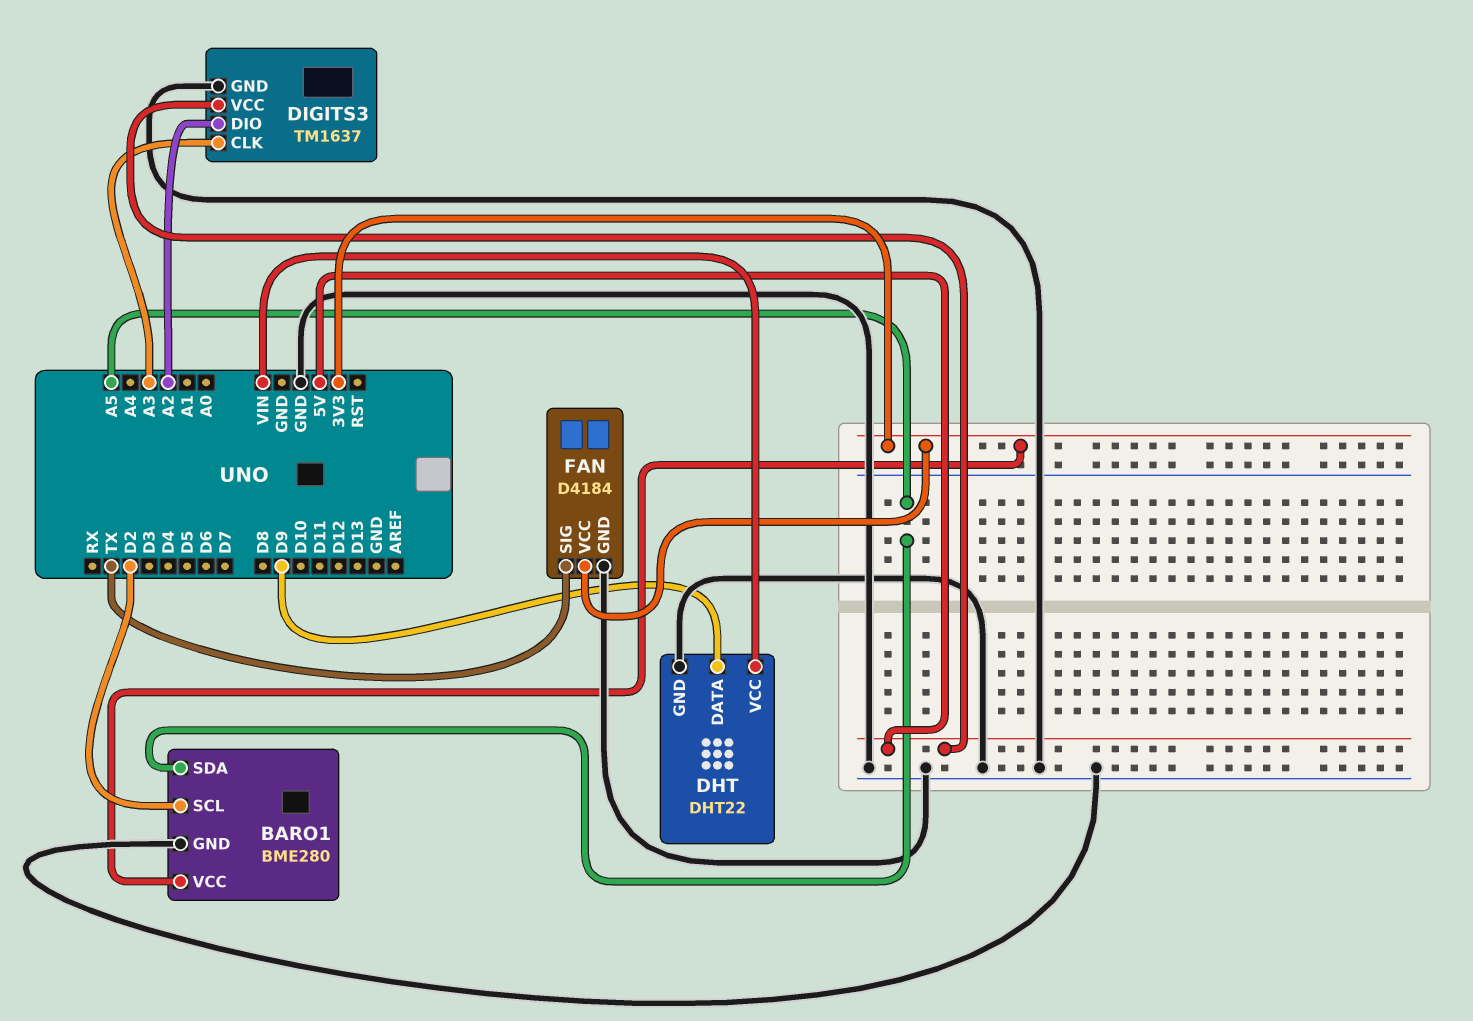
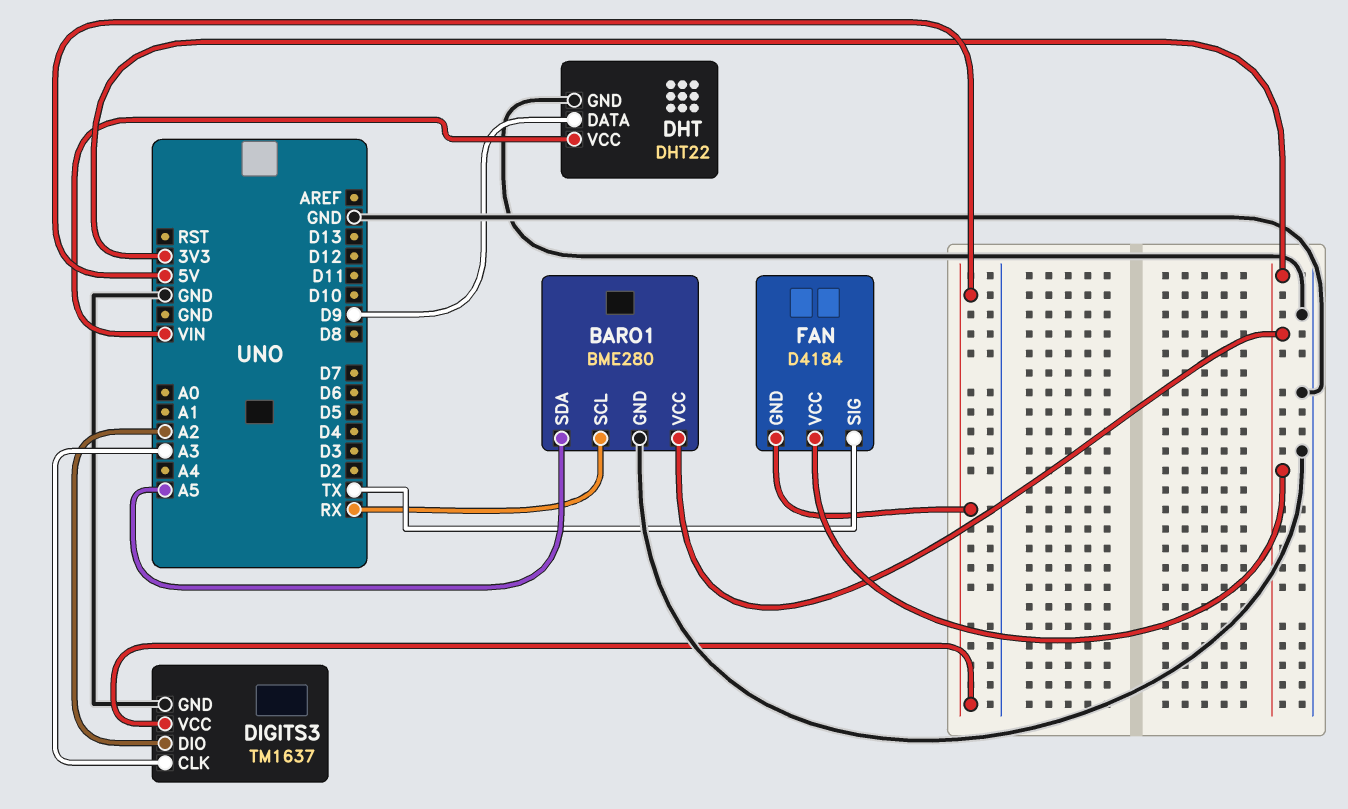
BARO1 pin SCL: D2 -> RX
FAN pin GND: GND -> 5V

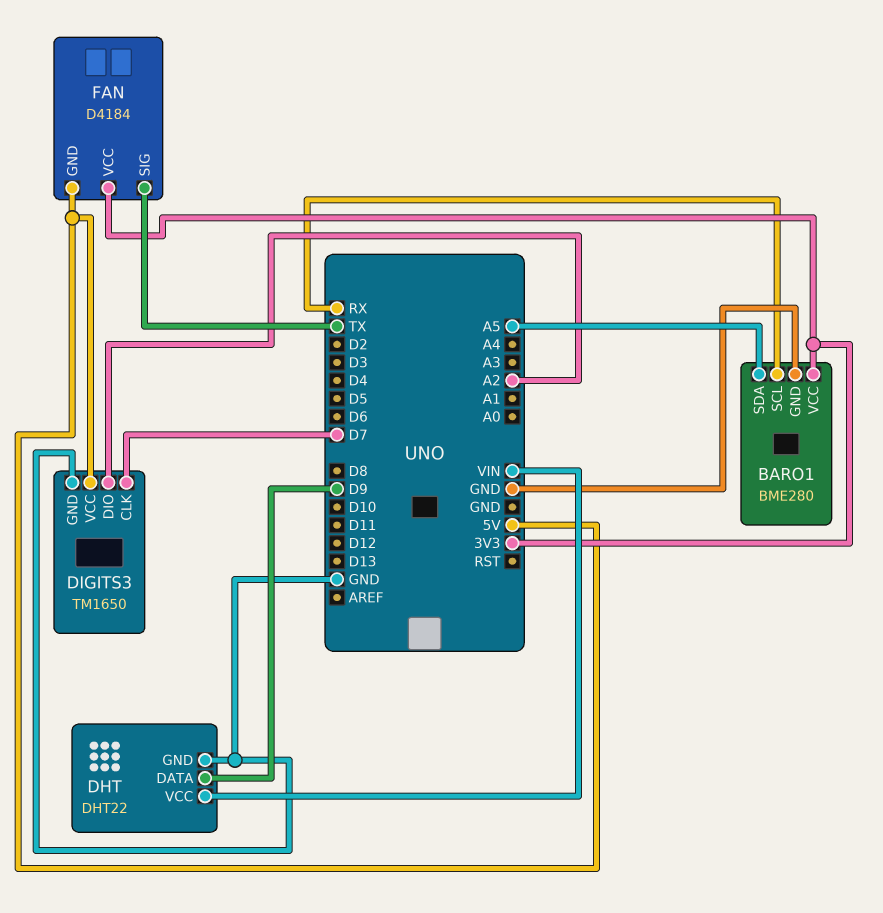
DIGITS3: TM1637 -> TM1650
DIGITS3 pin CLK: A3 -> D7

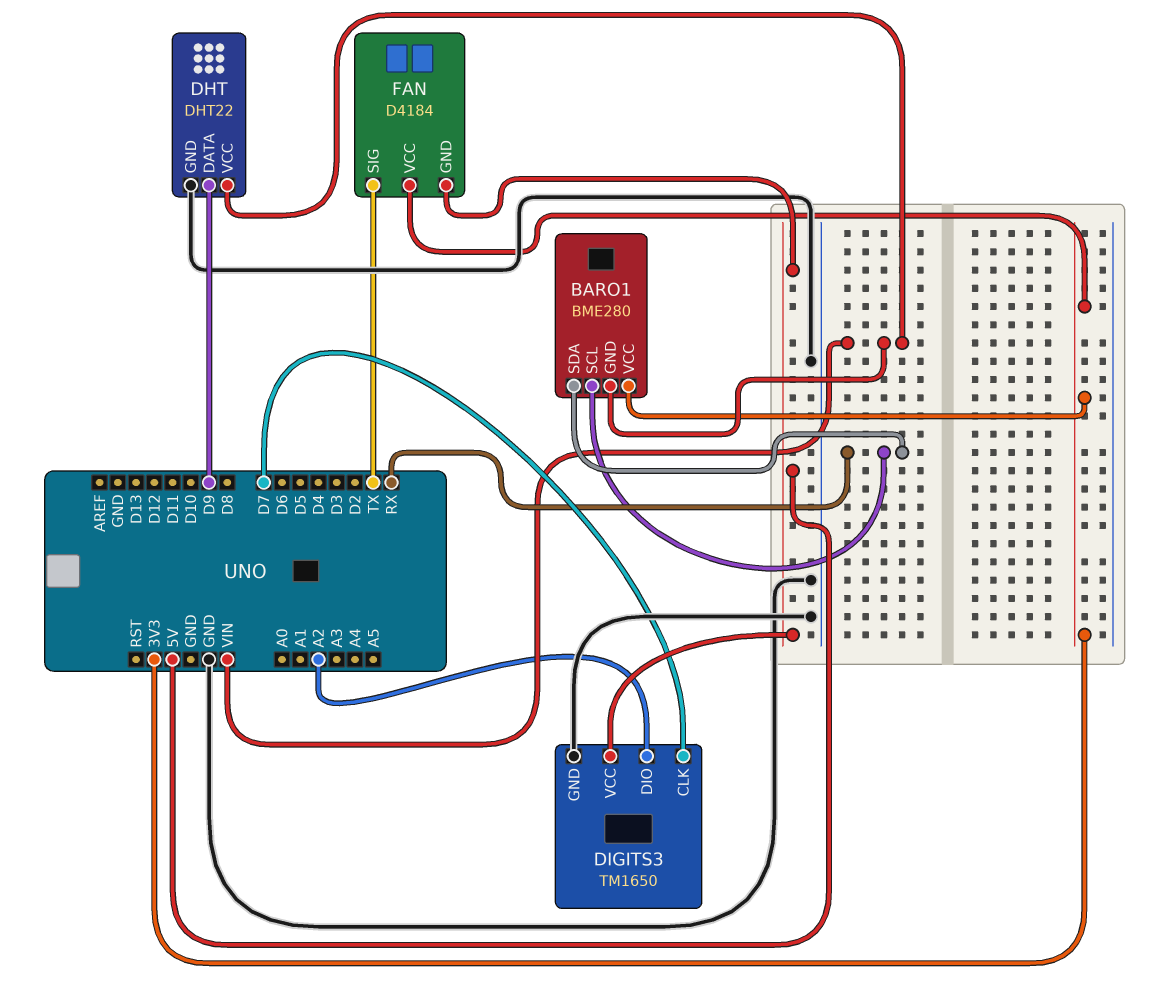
BARO1 pin GND: GND -> VIN
BARO1 pin SDA: A5 -> RX

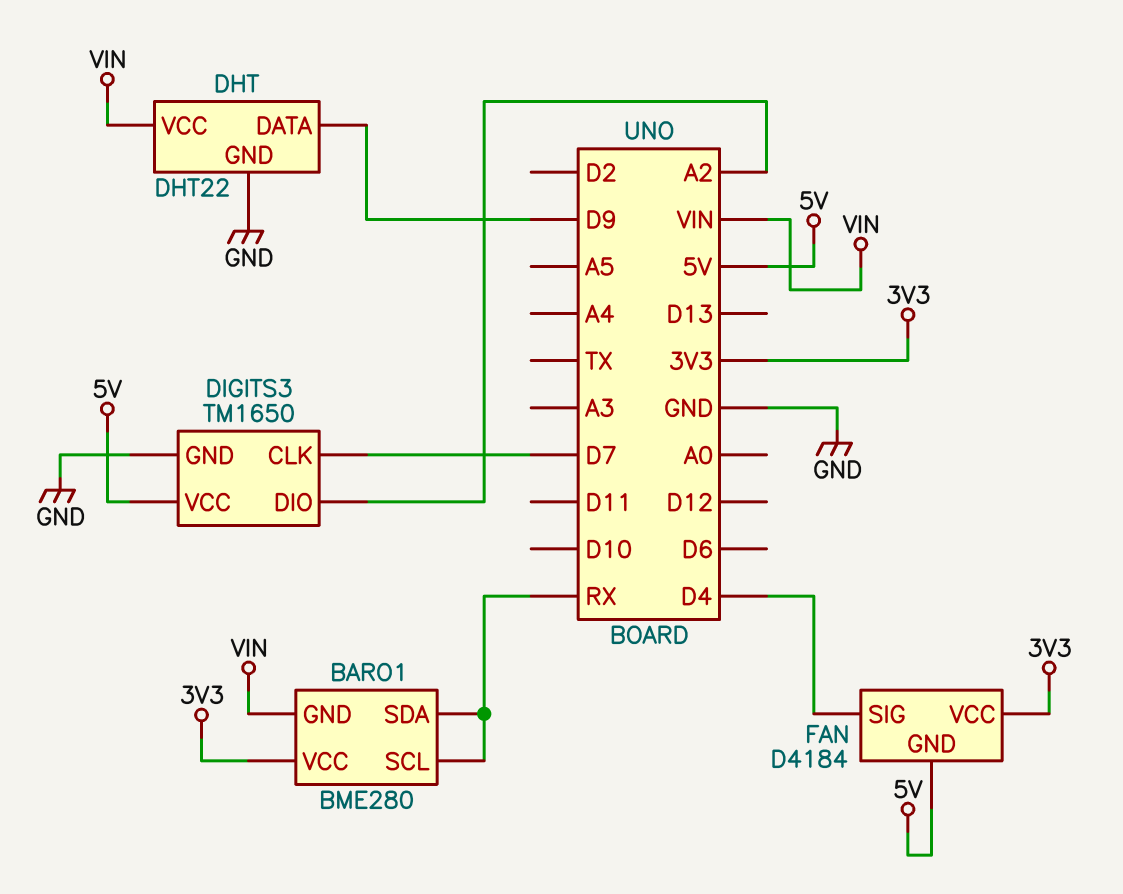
FAN pin SIG: TX -> D4

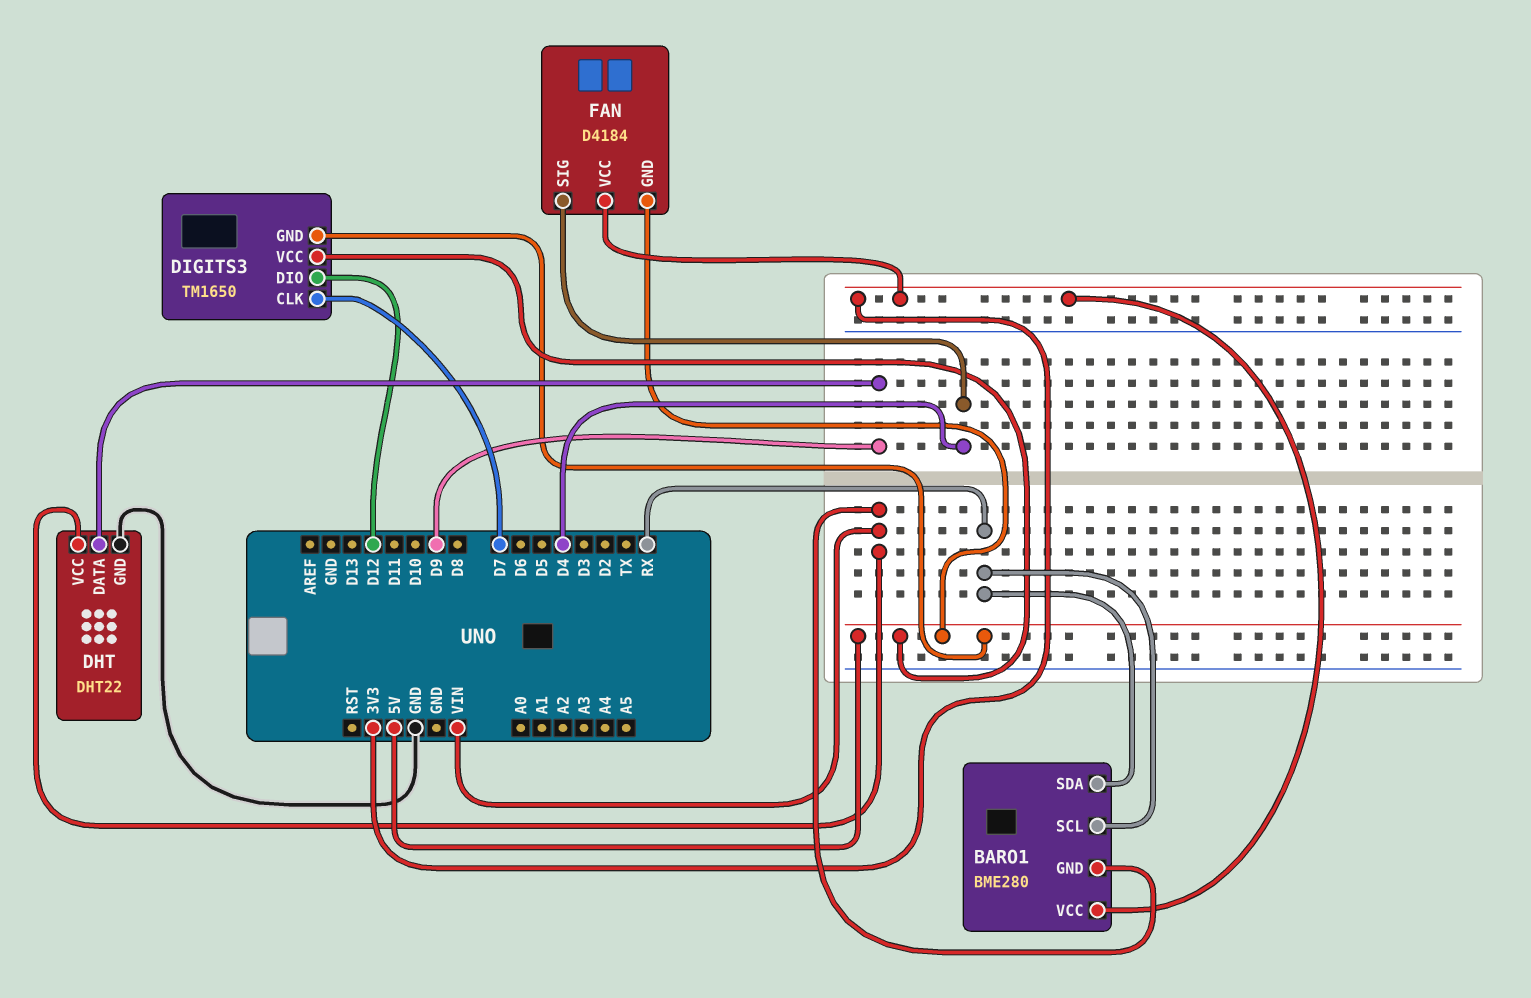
DIGITS3 pin DIO: A2 -> D12
DIGITS3 pin GND: GND -> 5V

